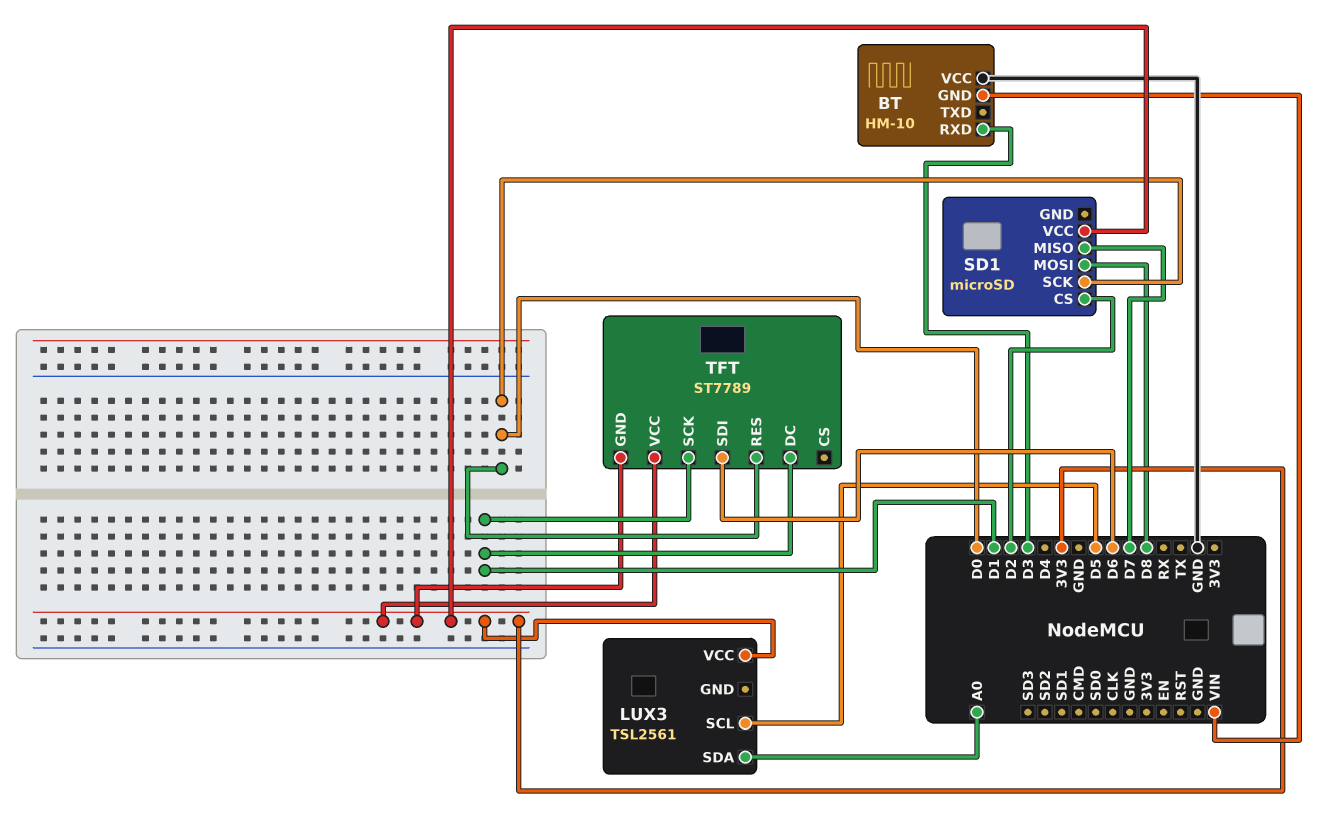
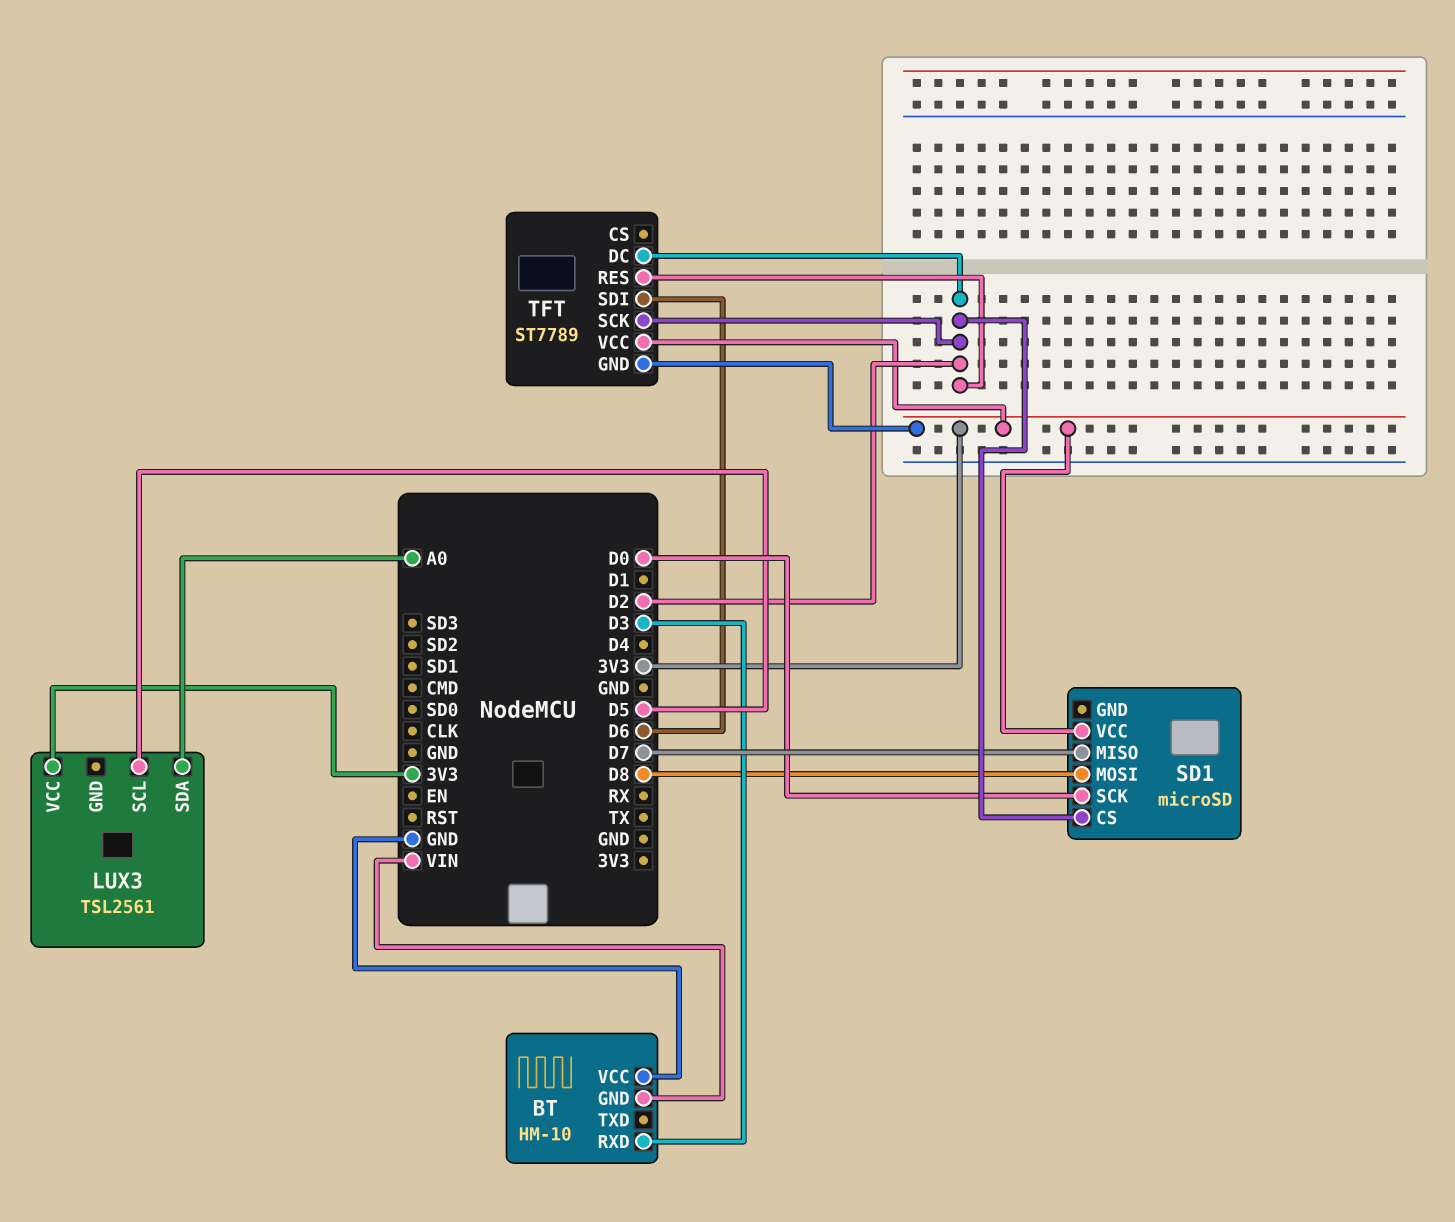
TFT pin DC: D1 -> D2
TFT pin RES: D0 -> D2
TFT pin SCK: D1 -> D2

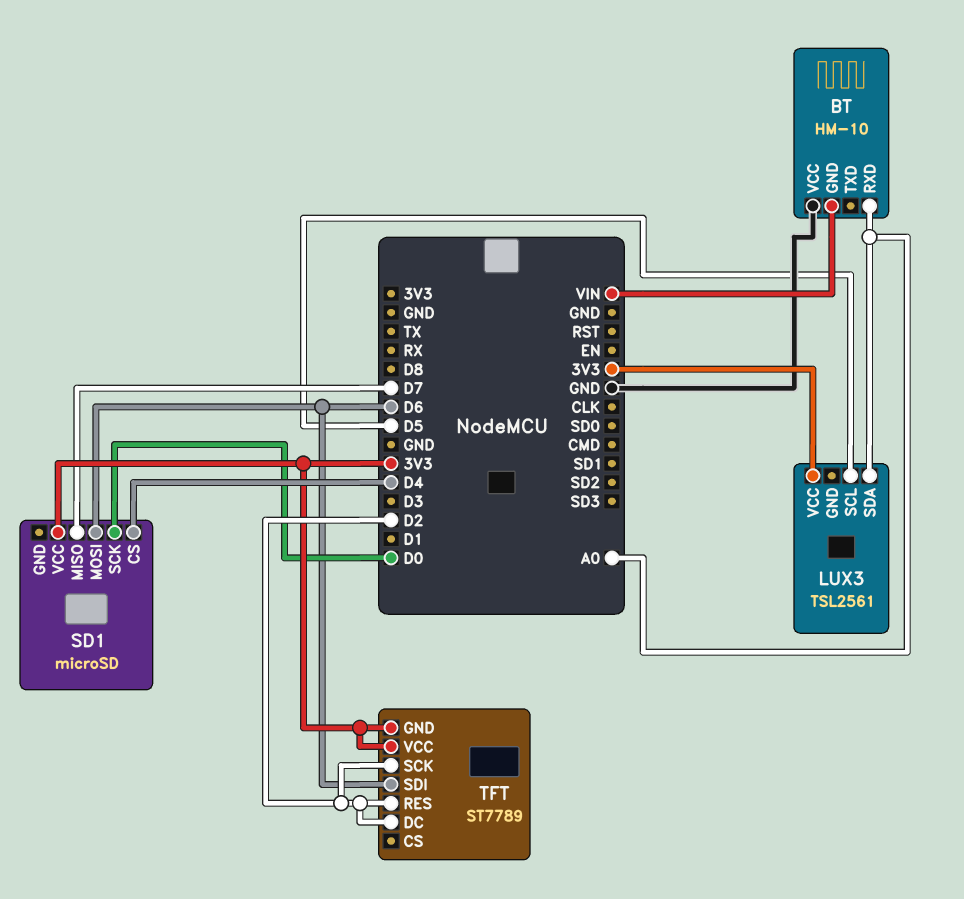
BT pin RXD: D3 -> A0
SD1 pin CS: D2 -> D4
SD1 pin MOSI: D8 -> D6

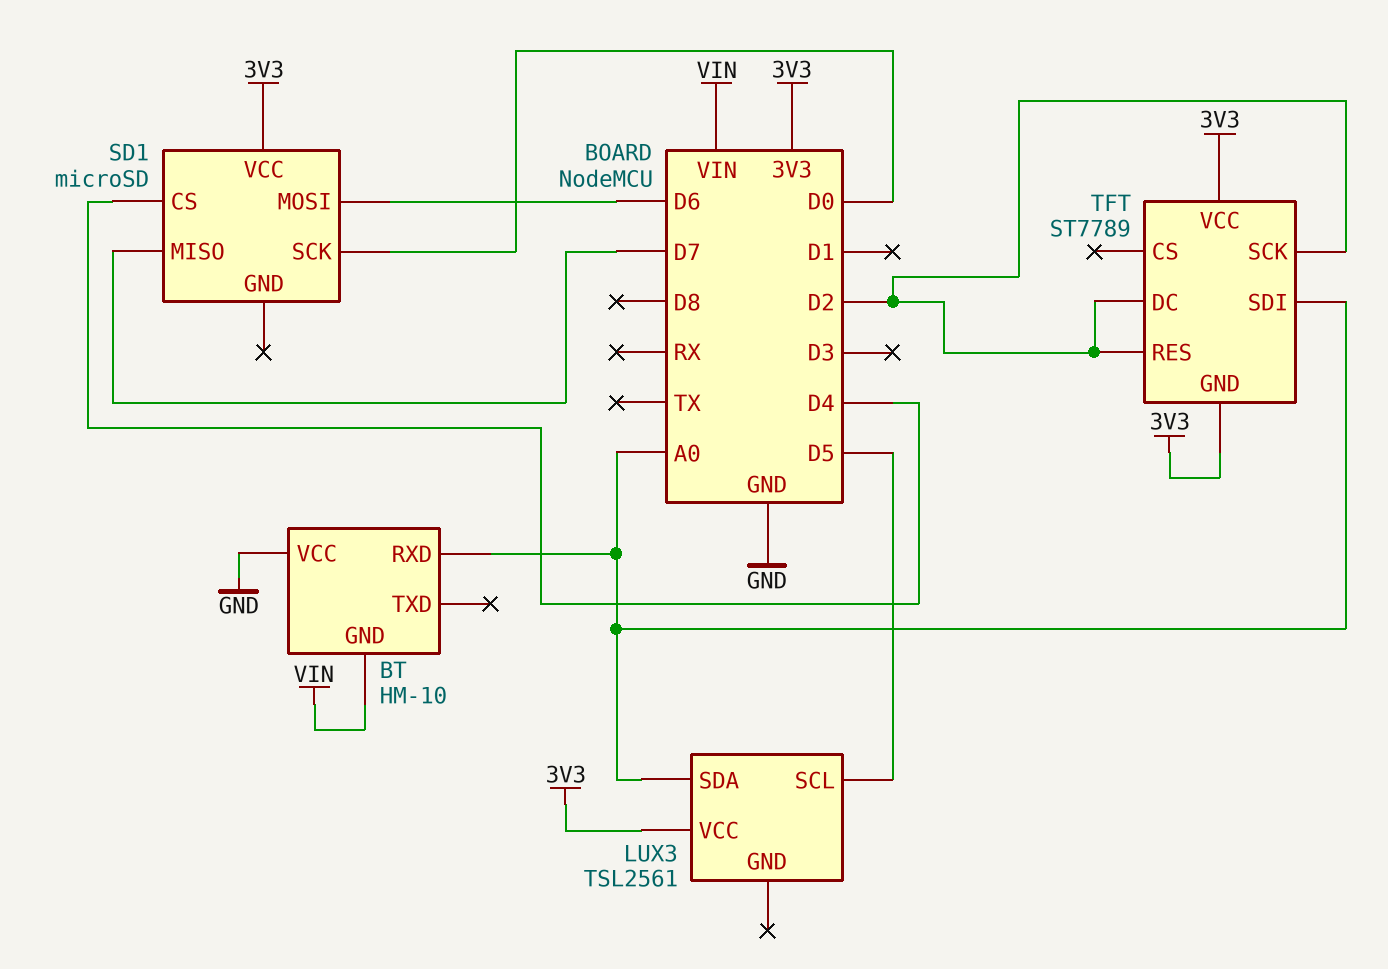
TFT pin SDI: D6 -> A0

